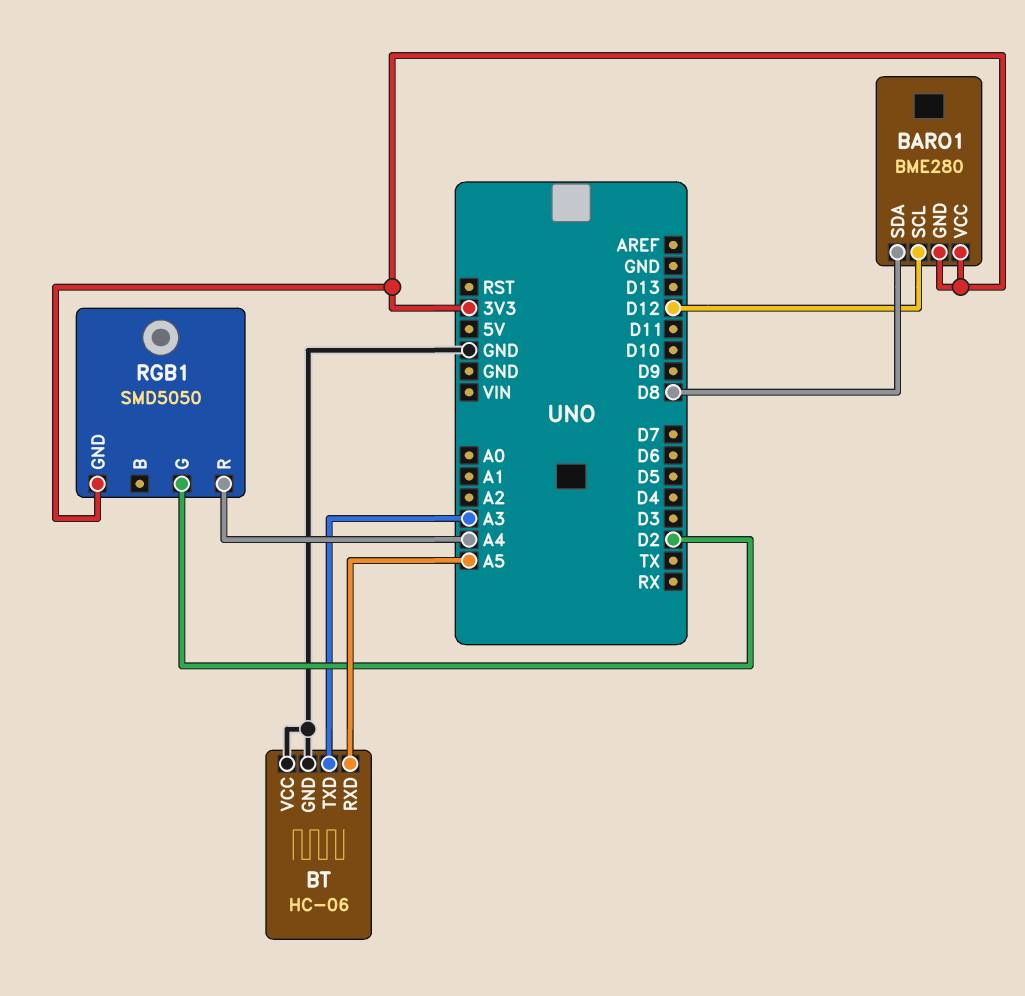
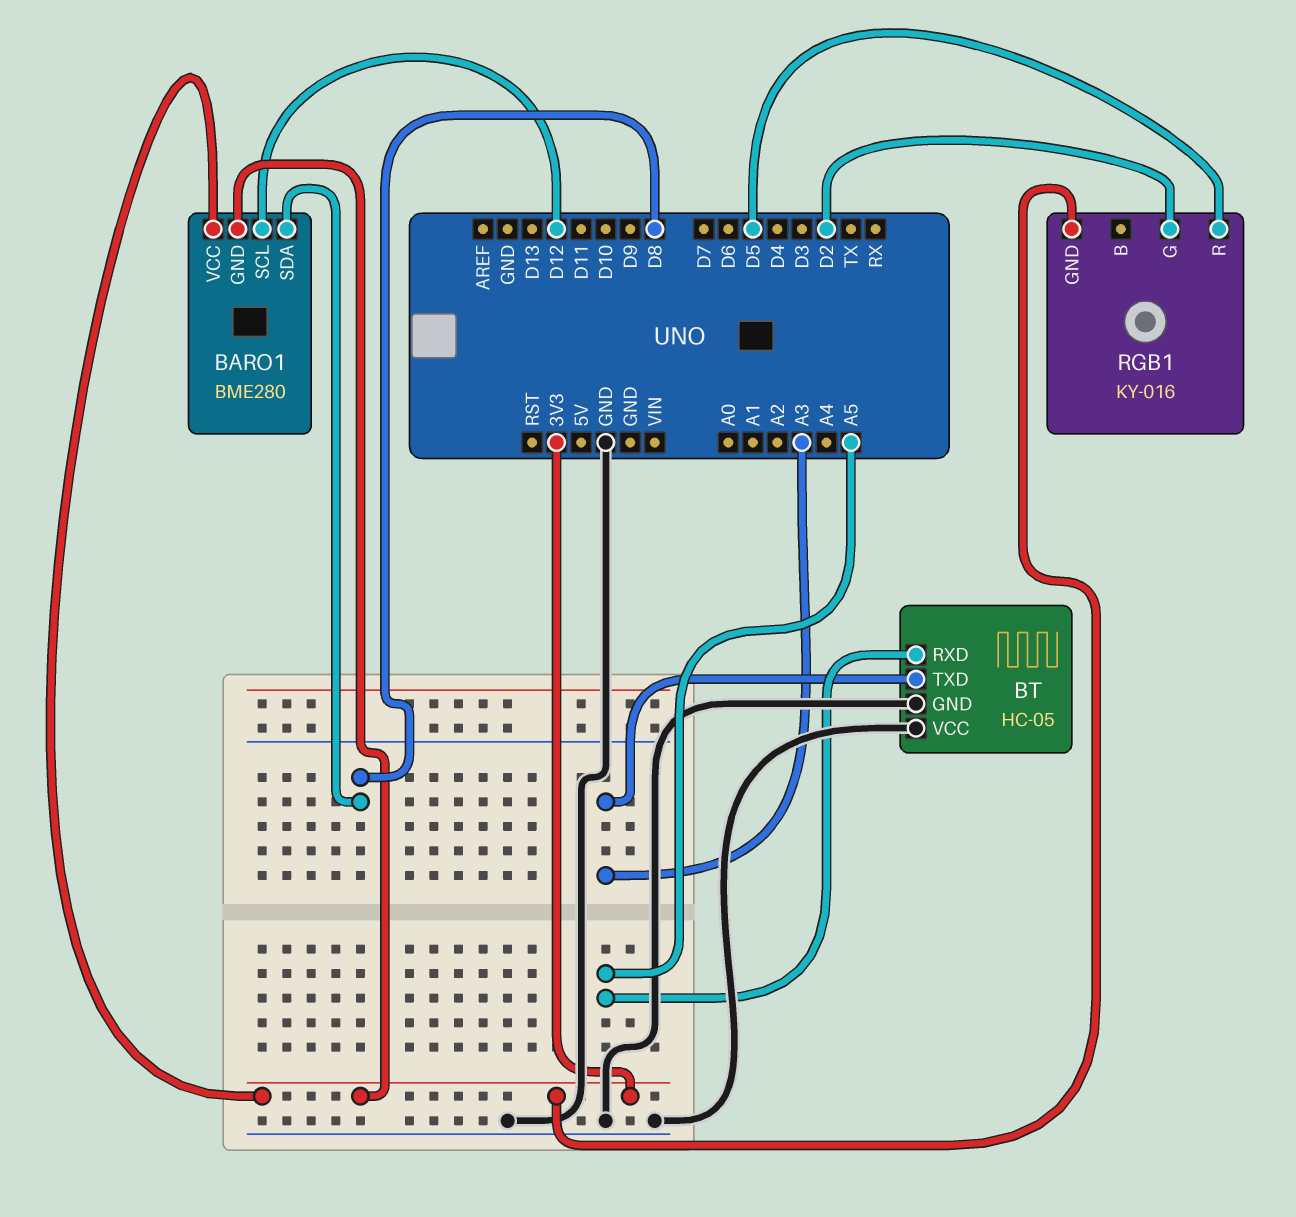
BT: HC-06 -> HC-05
RGB1: SMD5050 -> KY-016
RGB1 pin R: A4 -> D5

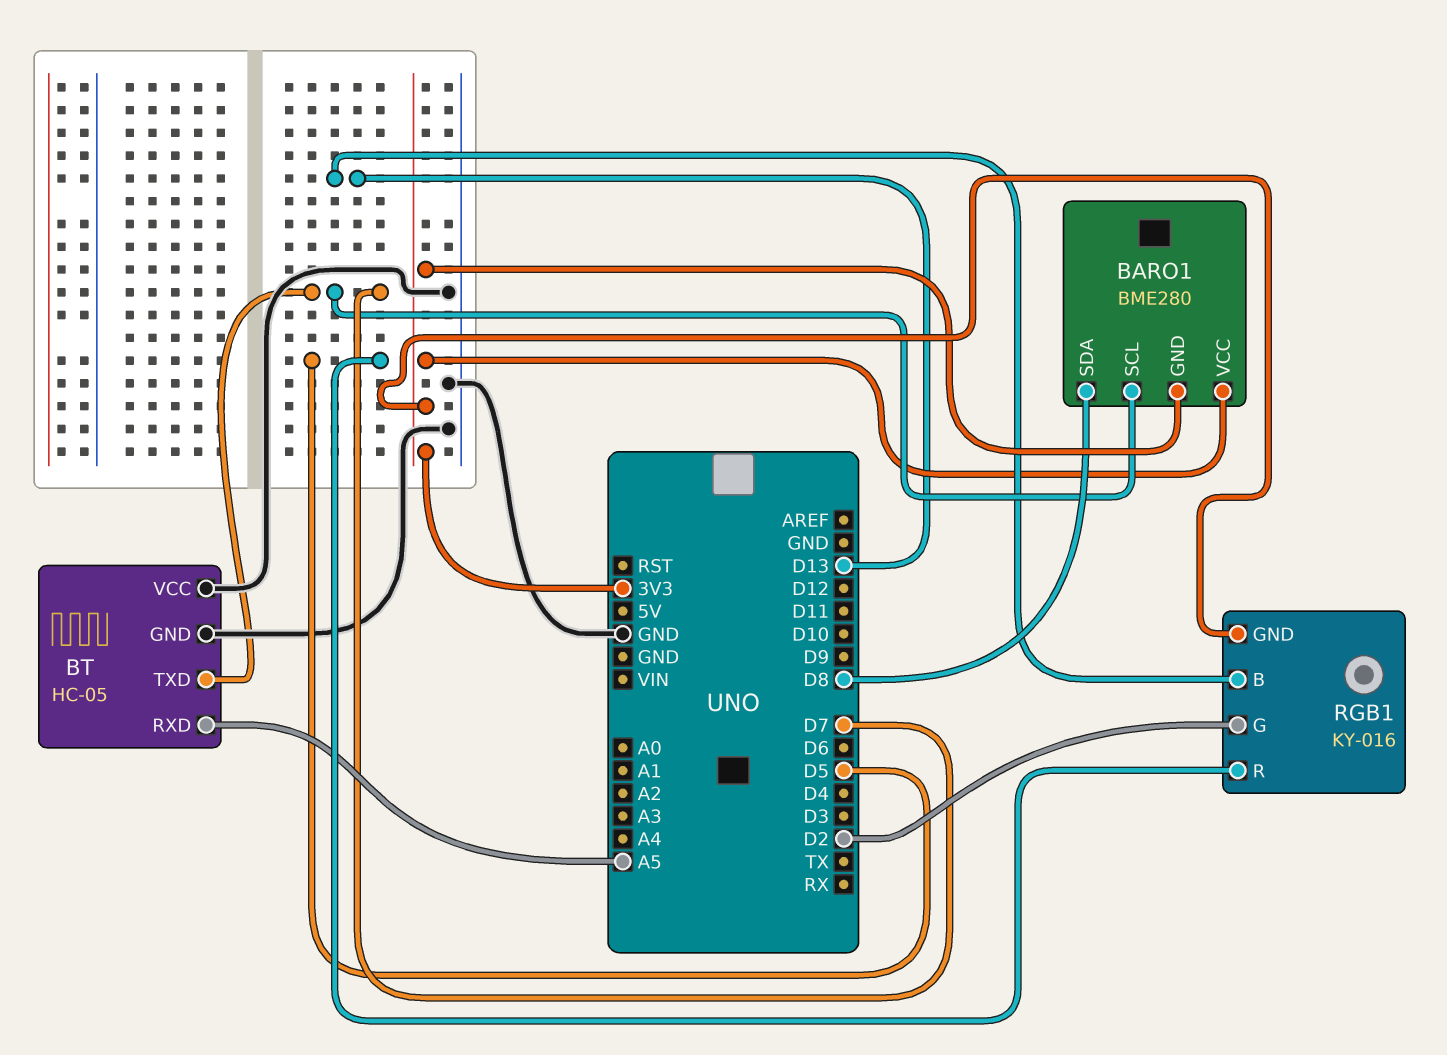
BARO1 pin SCL: D12 -> D7
BT pin TXD: A3 -> D7
RGB1 pin B: none -> D13

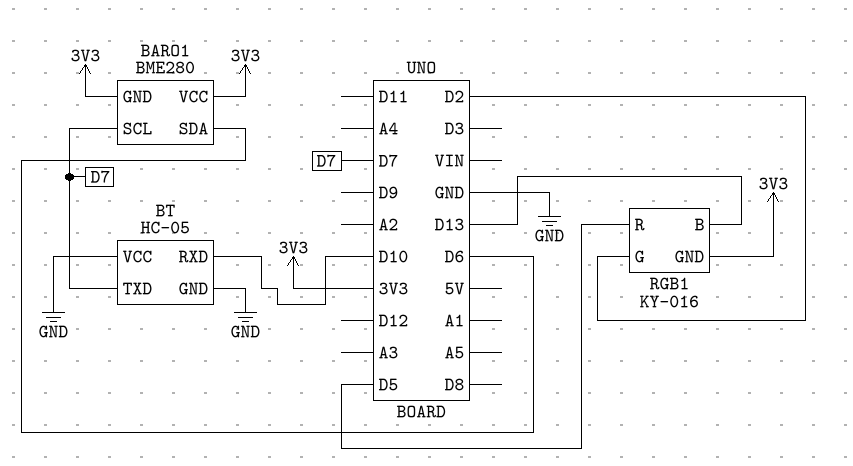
BARO1 pin SDA: D8 -> D6
BT pin RXD: A5 -> D10

